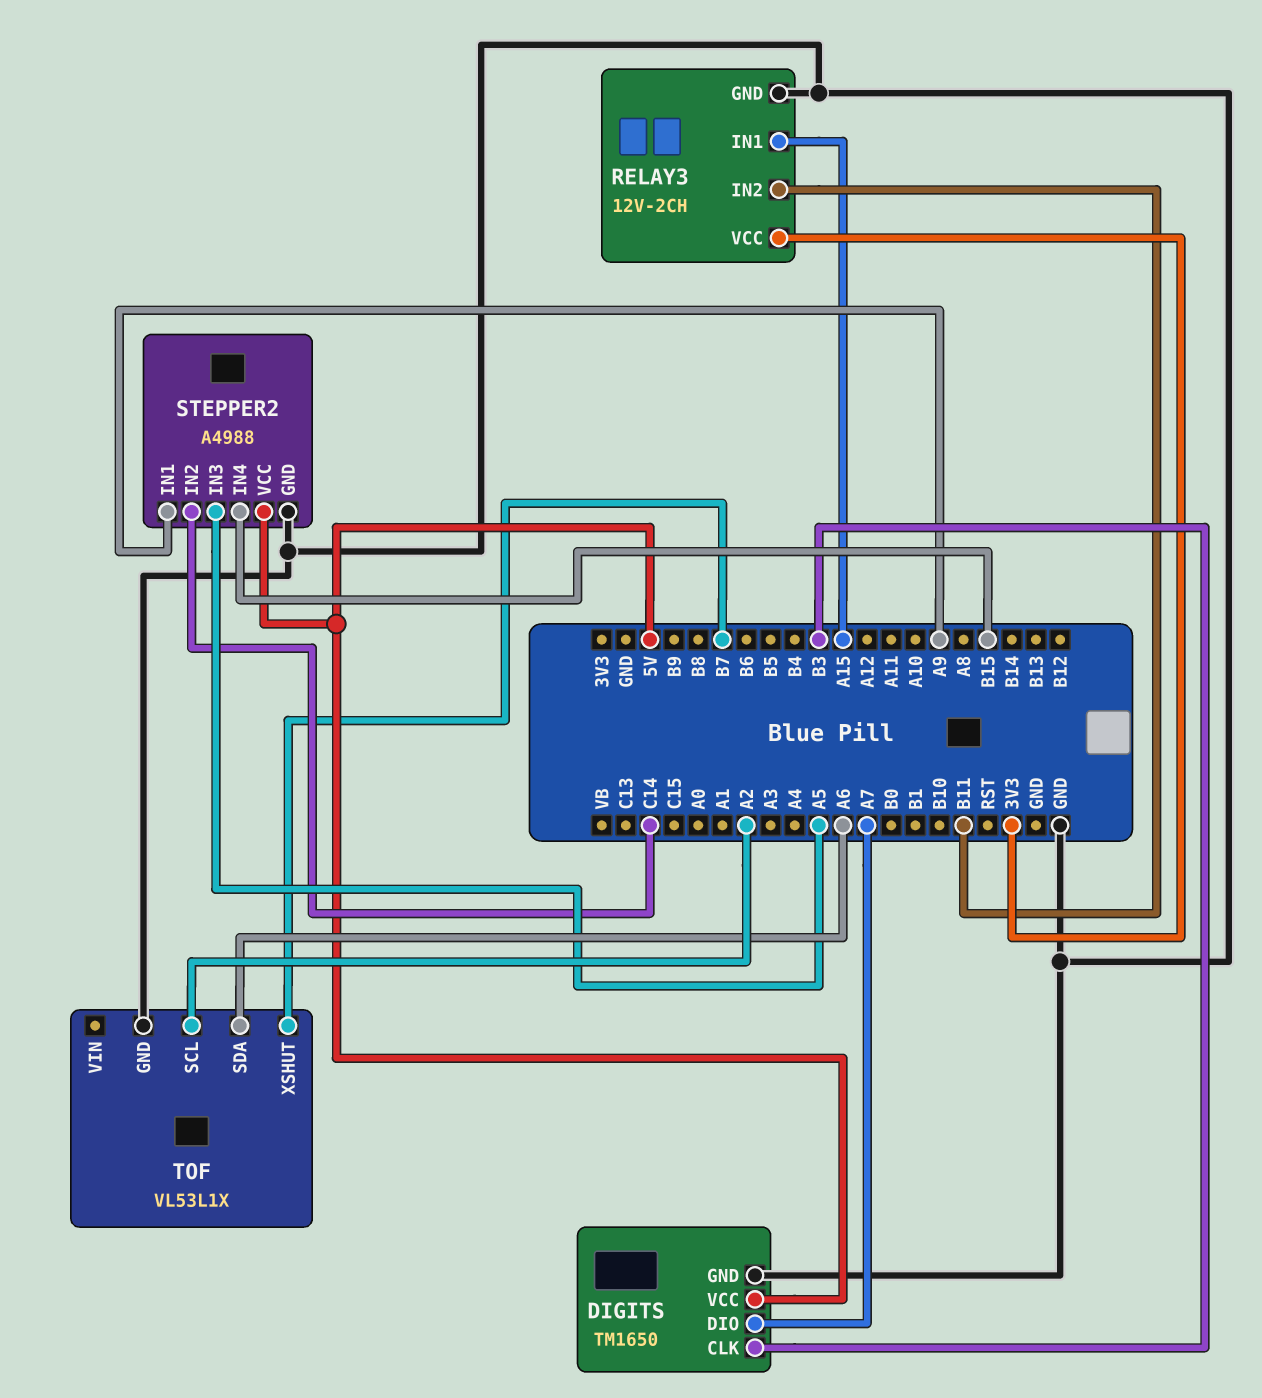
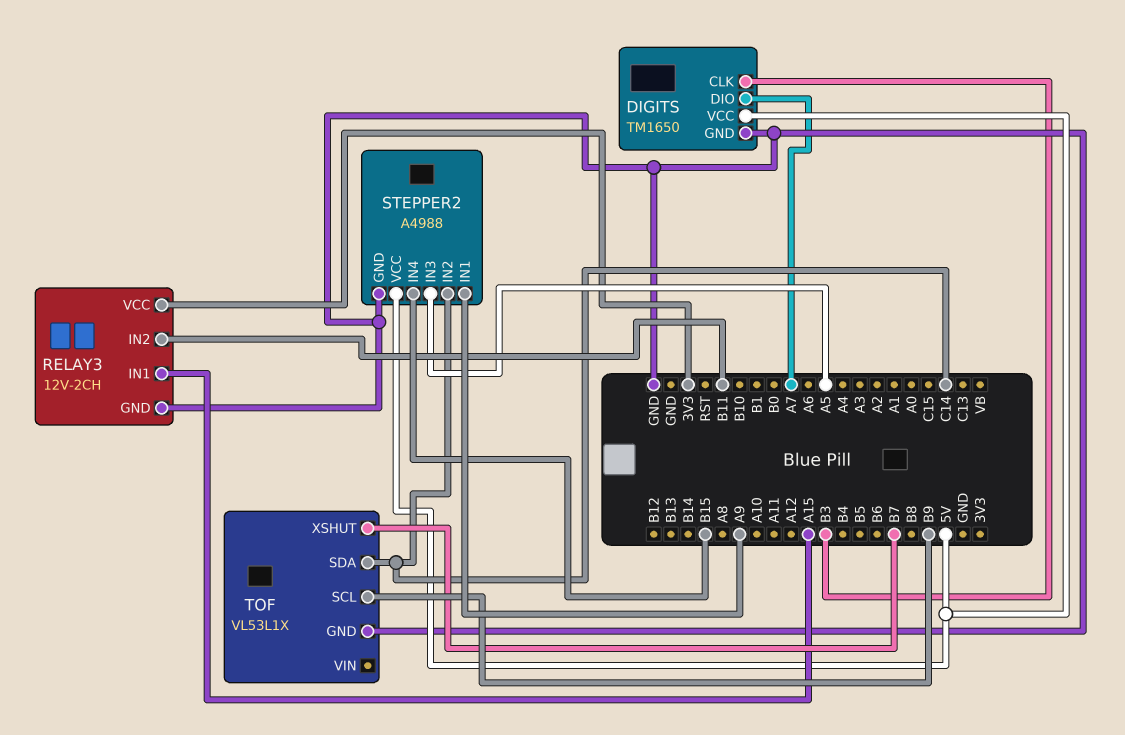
TOF pin SCL: A2 -> B9
TOF pin SDA: A6 -> C14

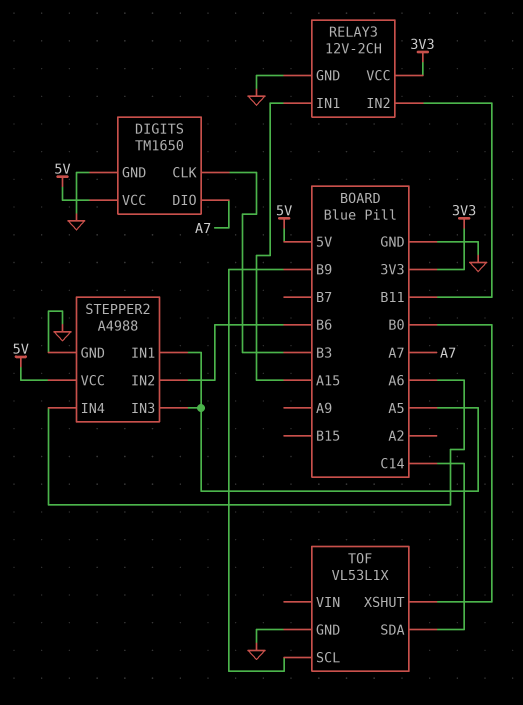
STEPPER2 pin IN1: A9 -> A5
STEPPER2 pin IN2: C14 -> B6
STEPPER2 pin IN4: B15 -> A6
TOF pin XSHUT: B7 -> B0

